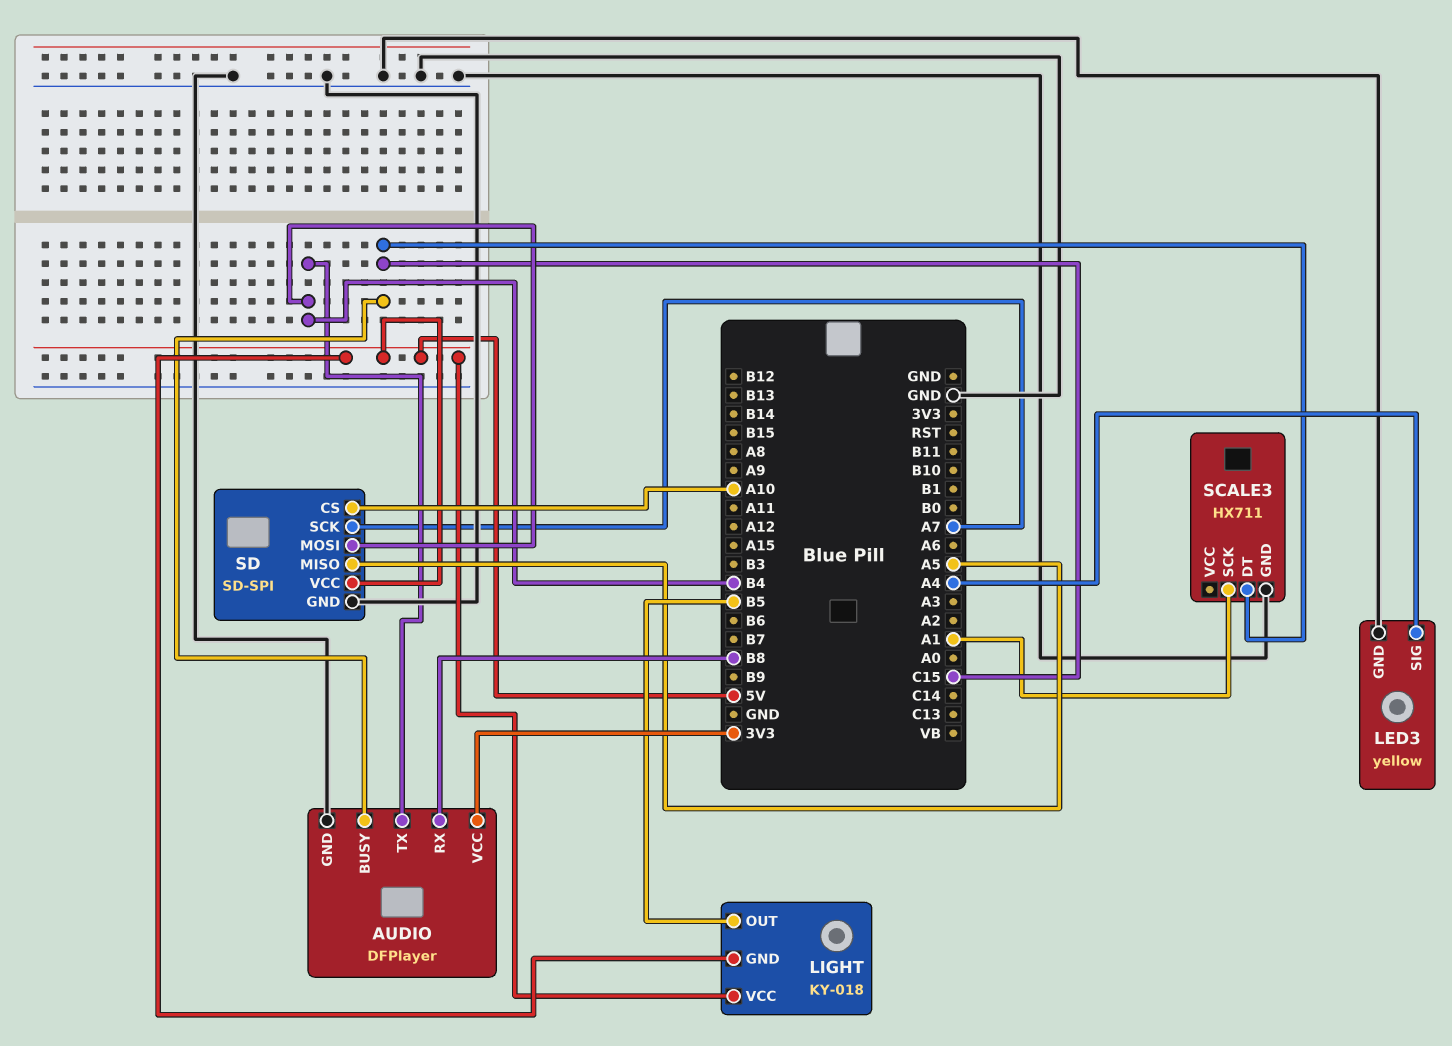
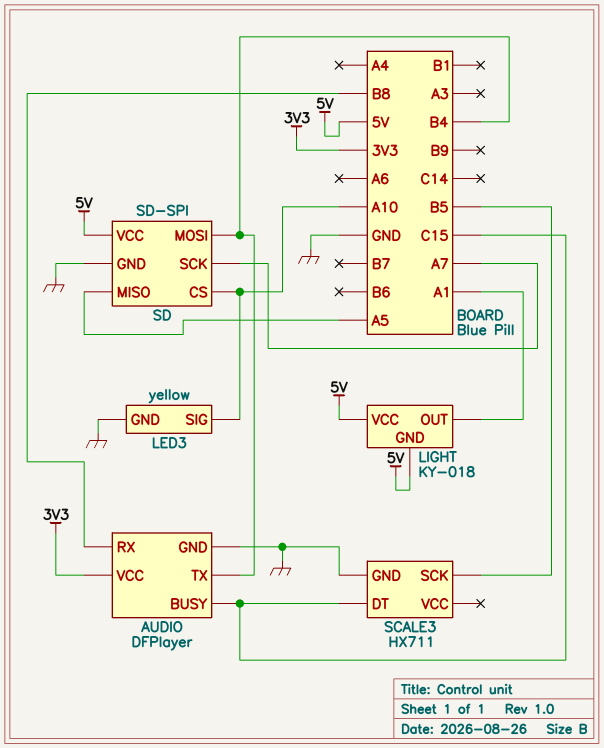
LED3 pin SIG: A4 -> A10
LIGHT pin OUT: B5 -> A1
SCALE3 pin SCK: A1 -> B5

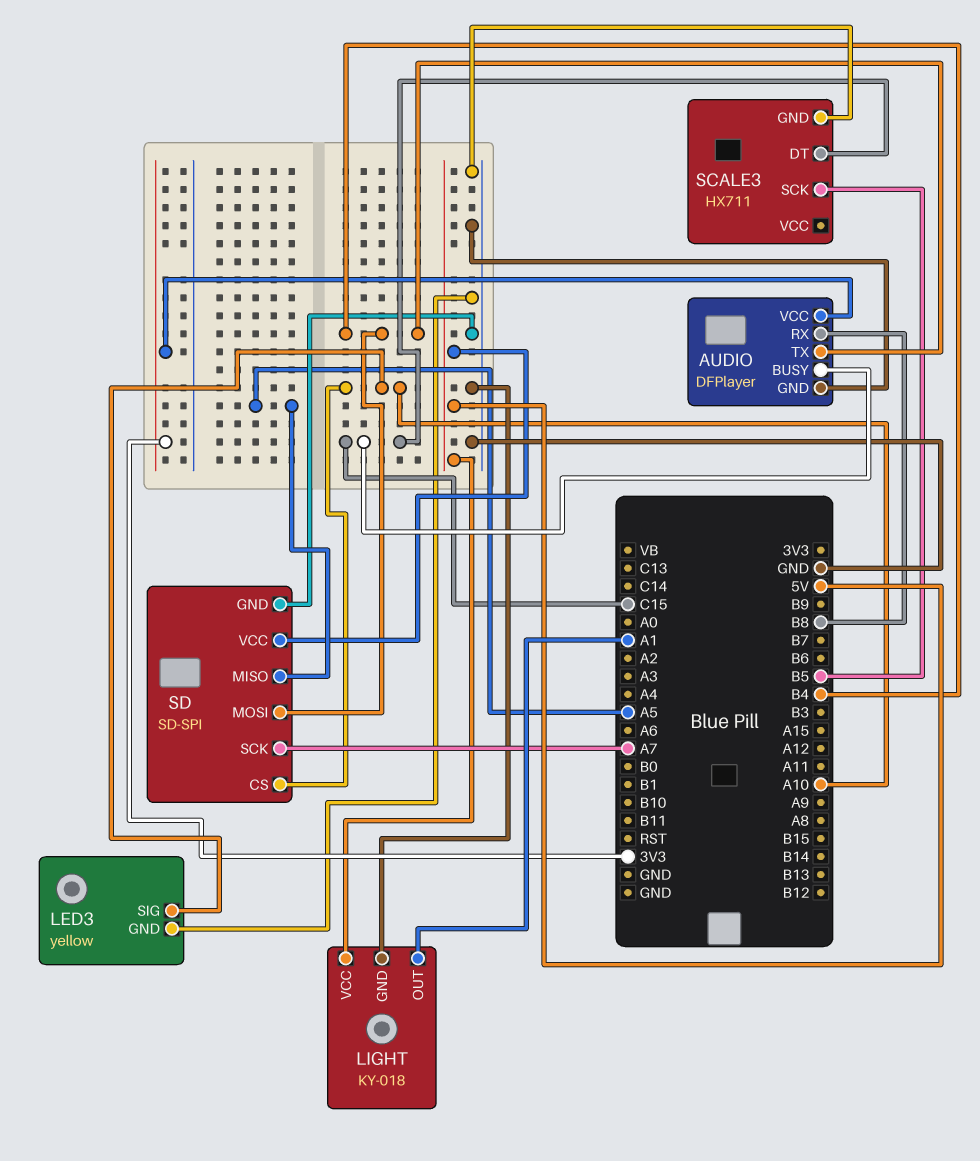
LIGHT pin GND: 5V -> GND

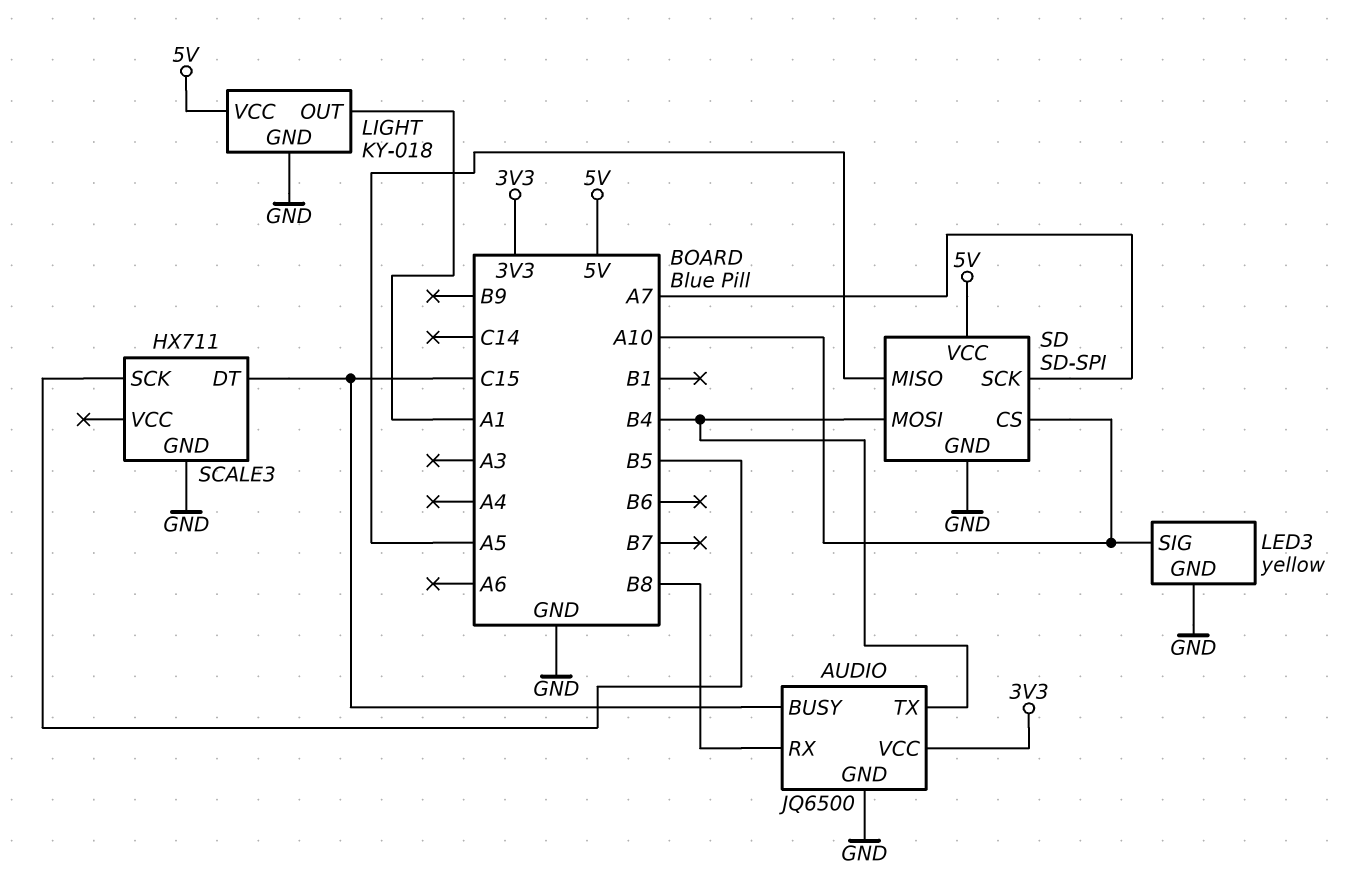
AUDIO: DFPlayer -> JQ6500

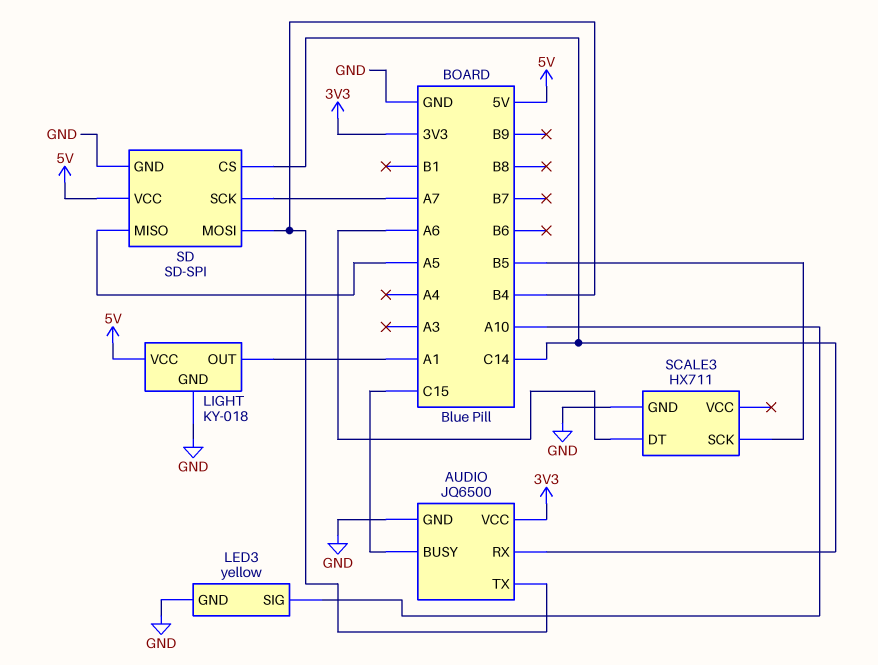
AUDIO pin RX: B8 -> C14
SCALE3 pin DT: C15 -> A6
SD pin CS: A10 -> C14

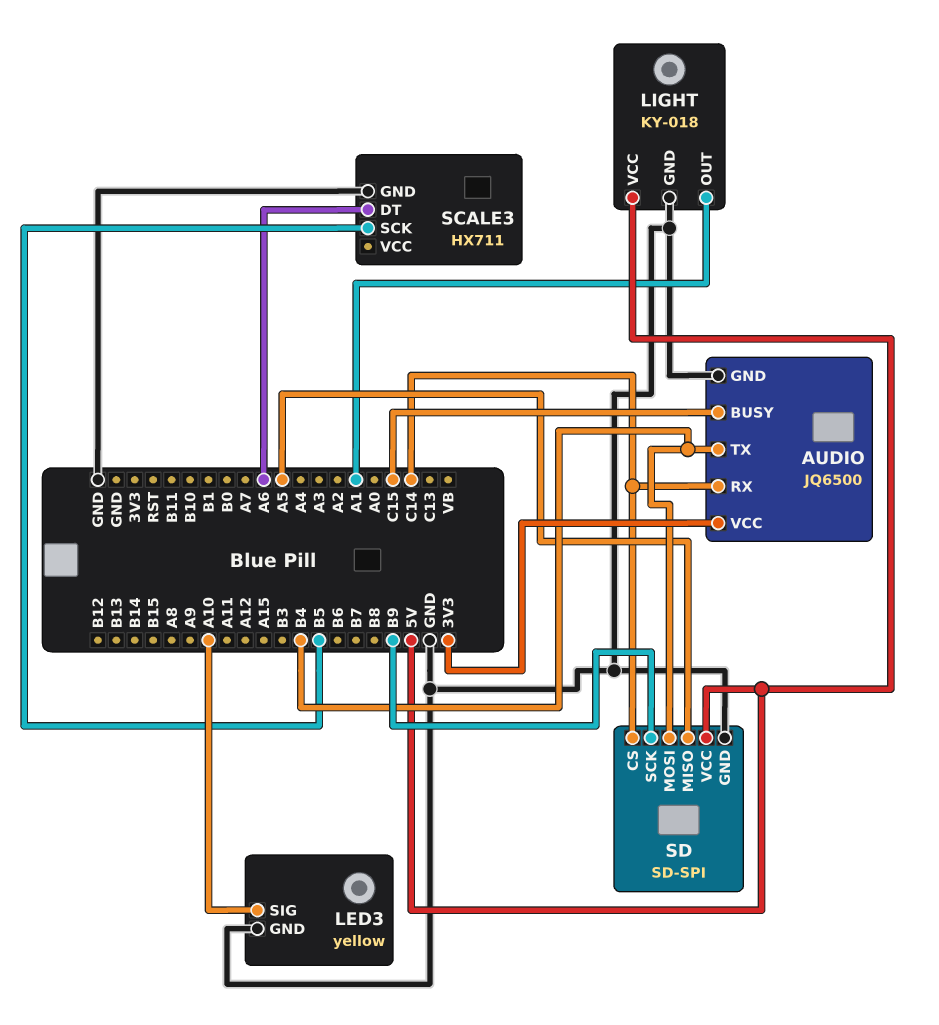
SD pin SCK: A7 -> B9

